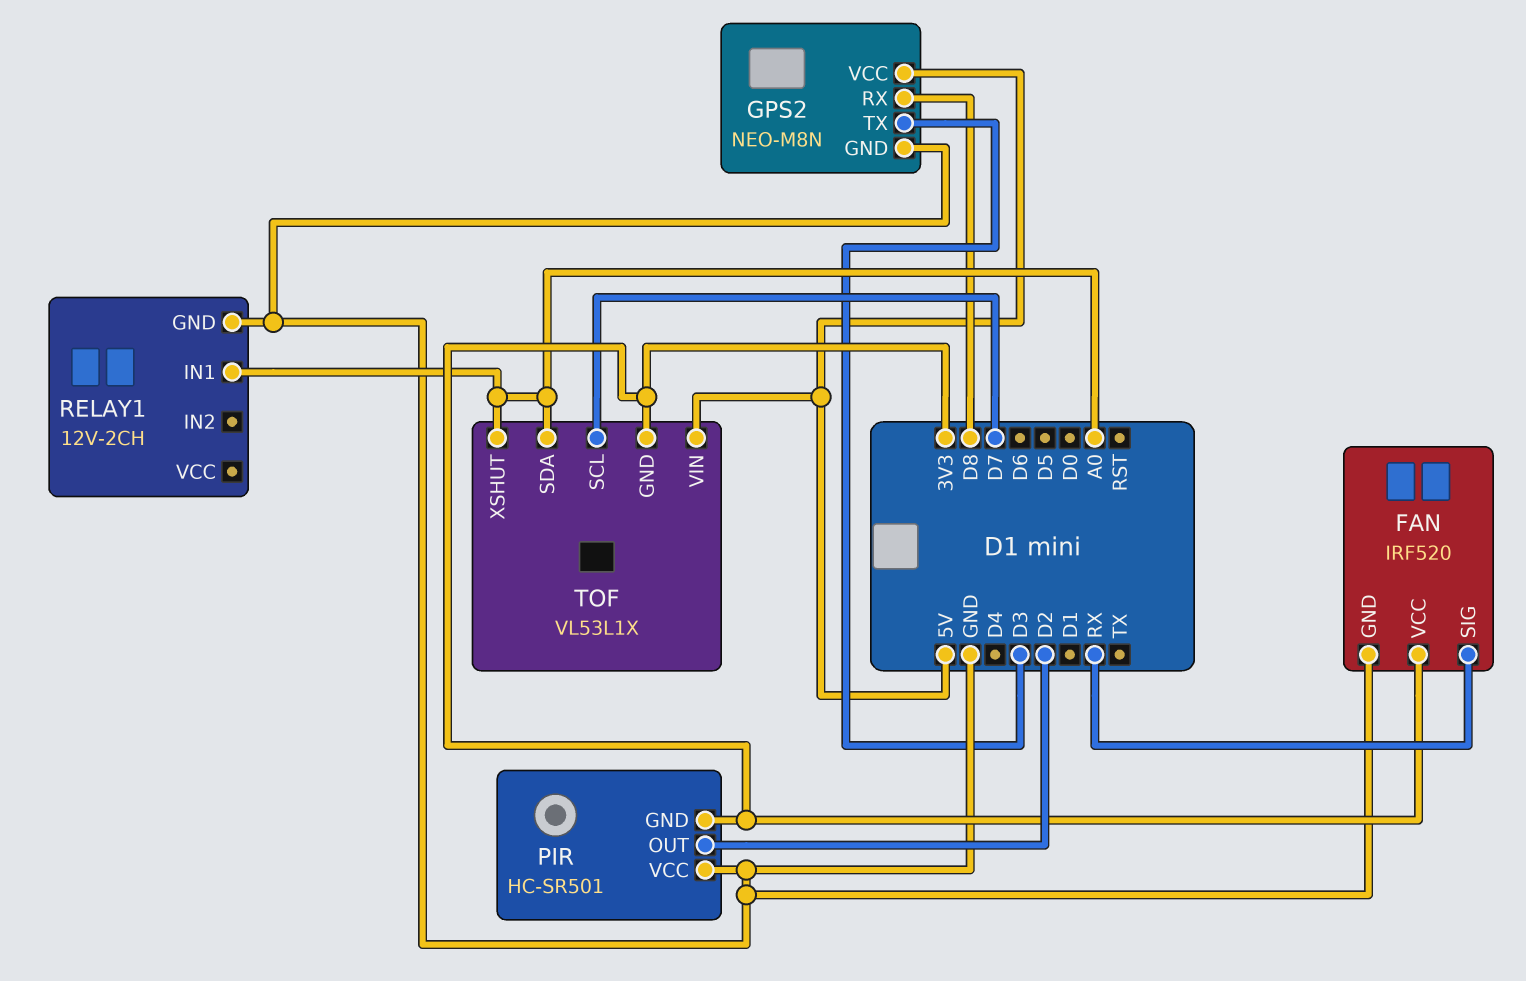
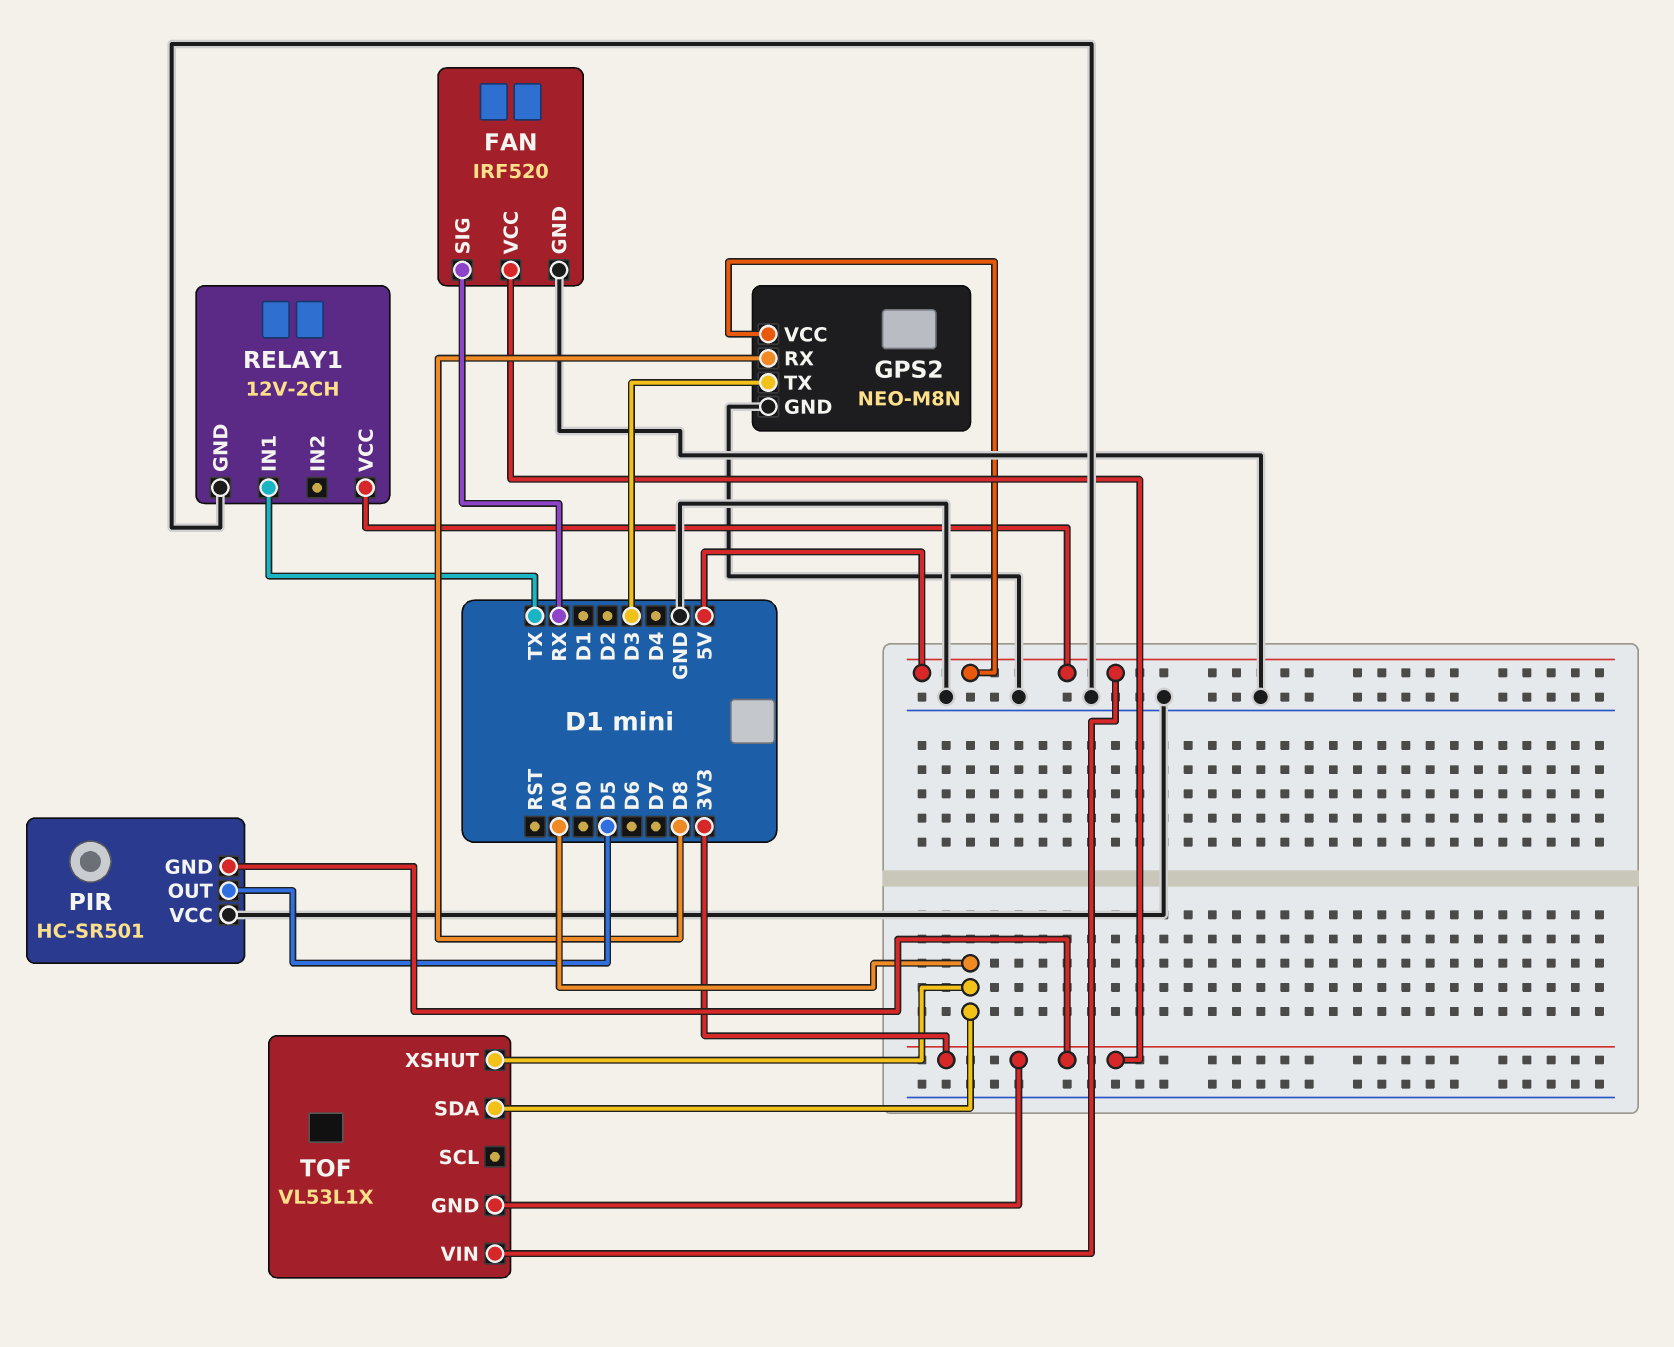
PIR pin OUT: D2 -> D5
RELAY1 pin IN1: A0 -> TX
RELAY1 pin VCC: none -> 5V
TOF pin SCL: D7 -> none

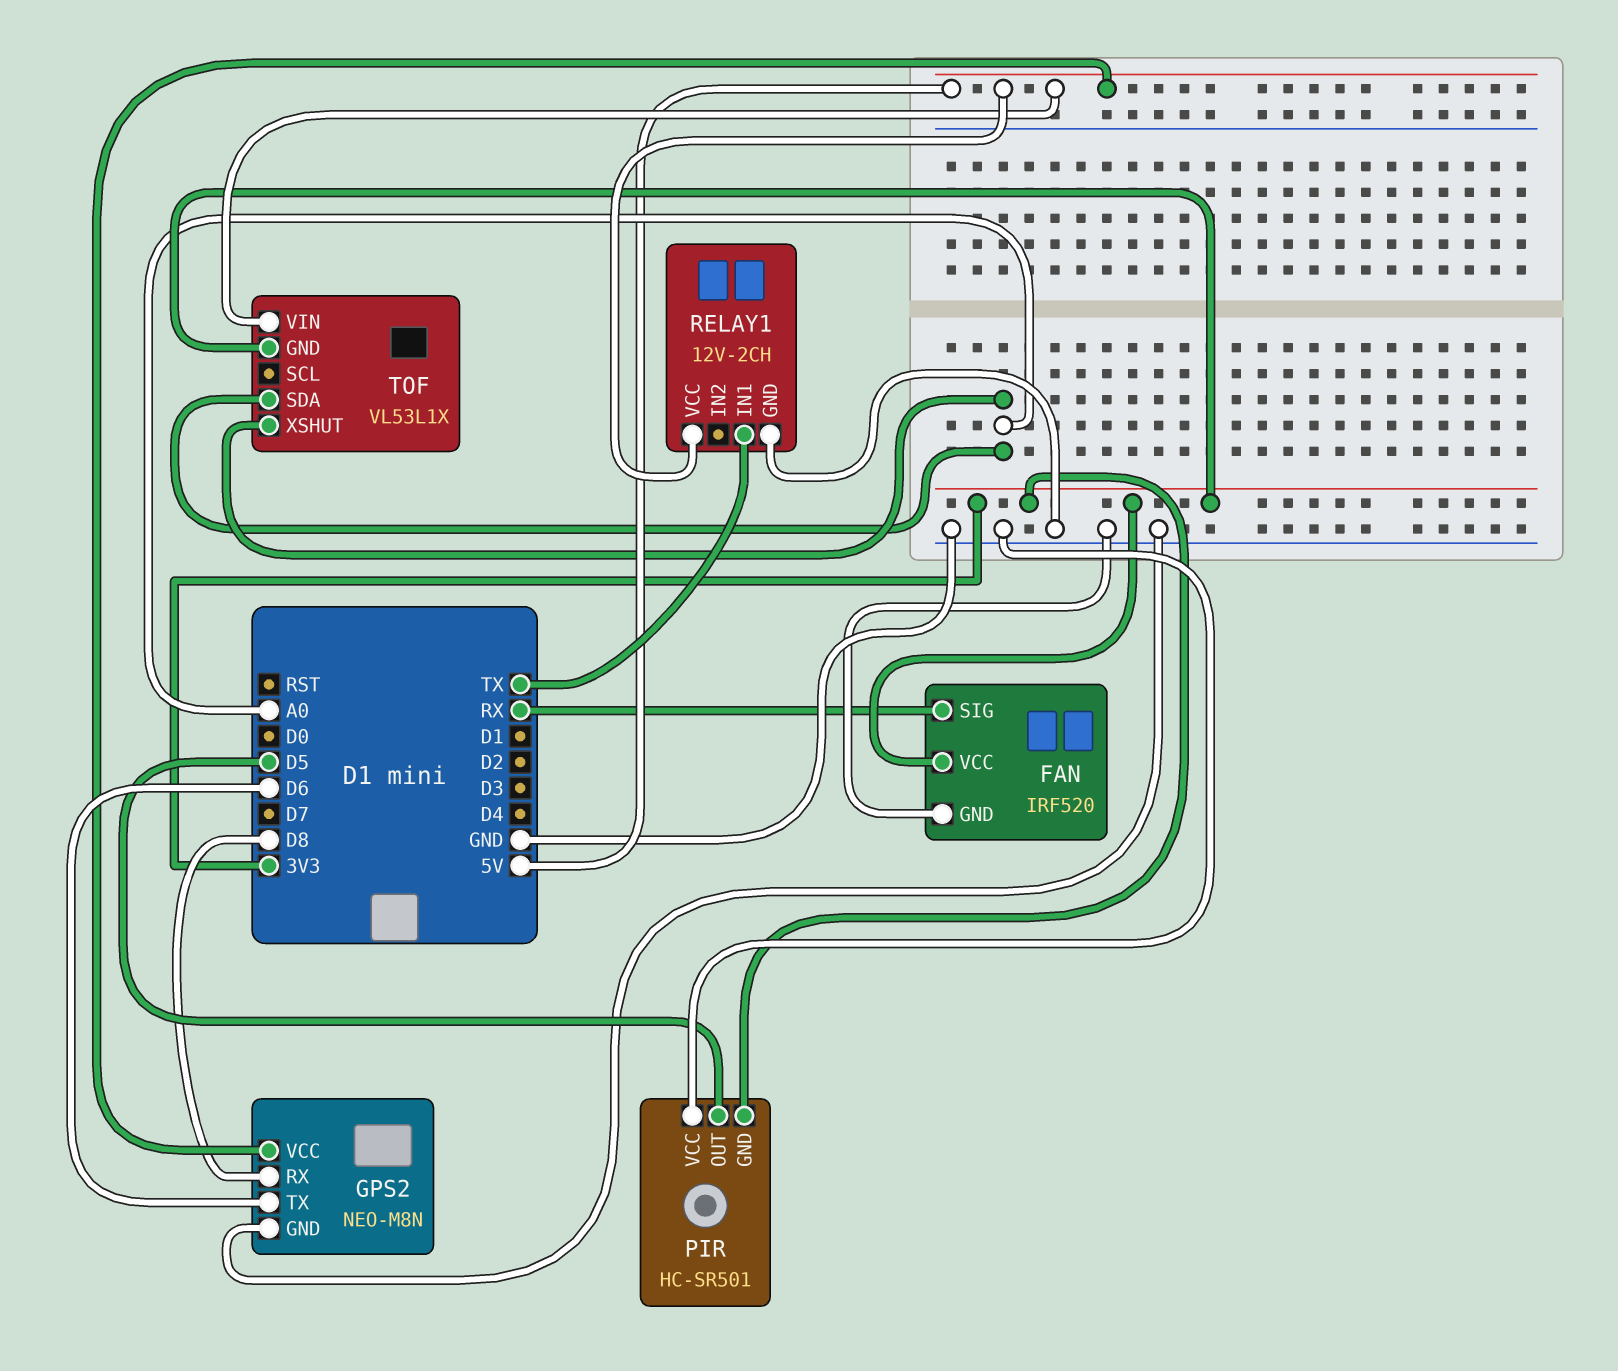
GPS2 pin TX: D3 -> D6

